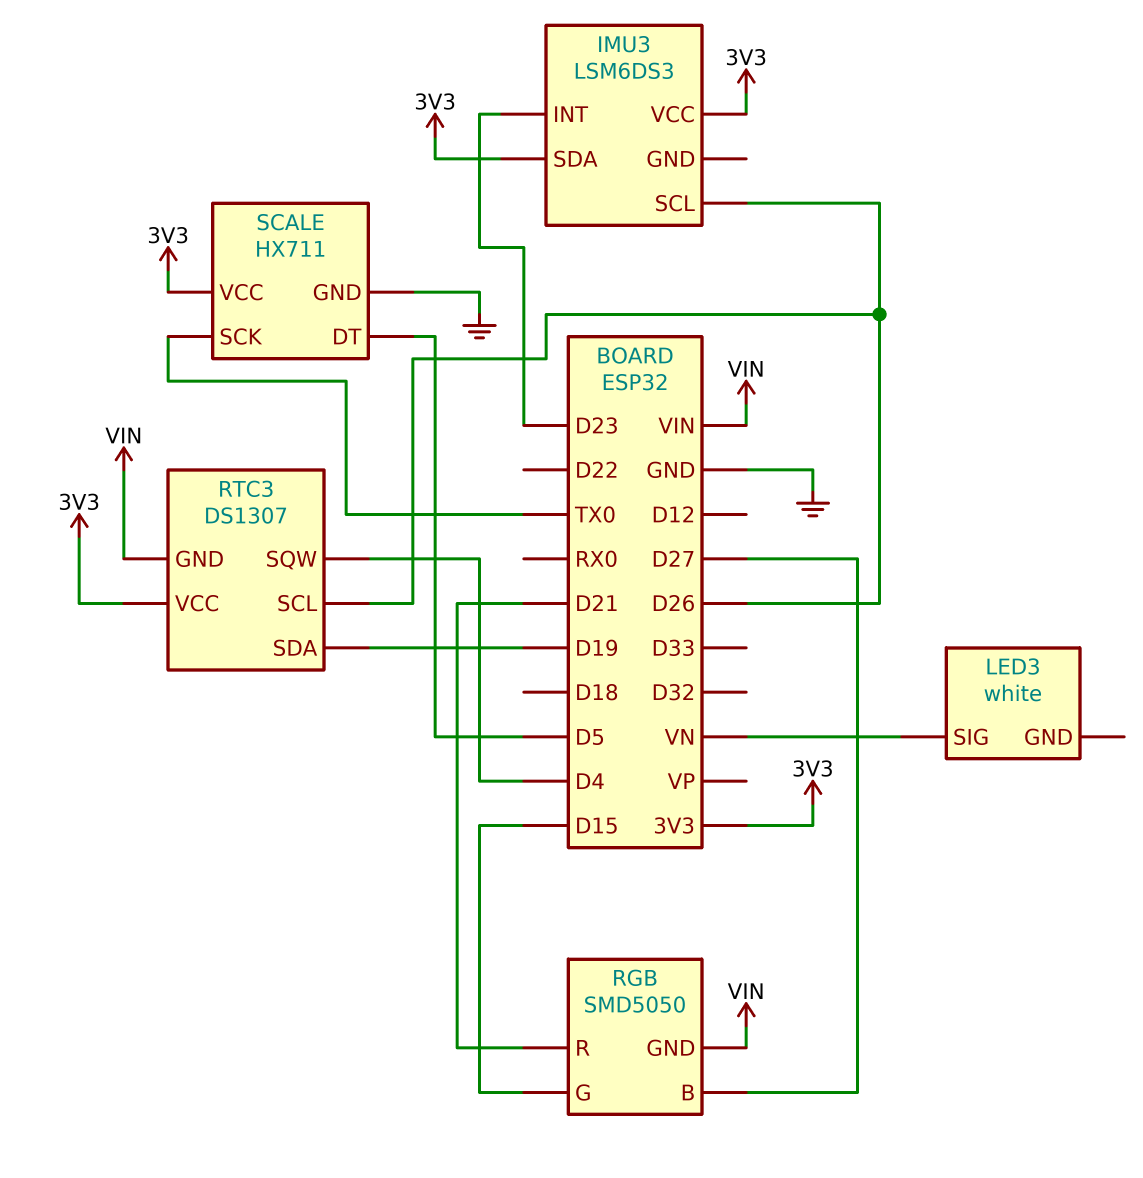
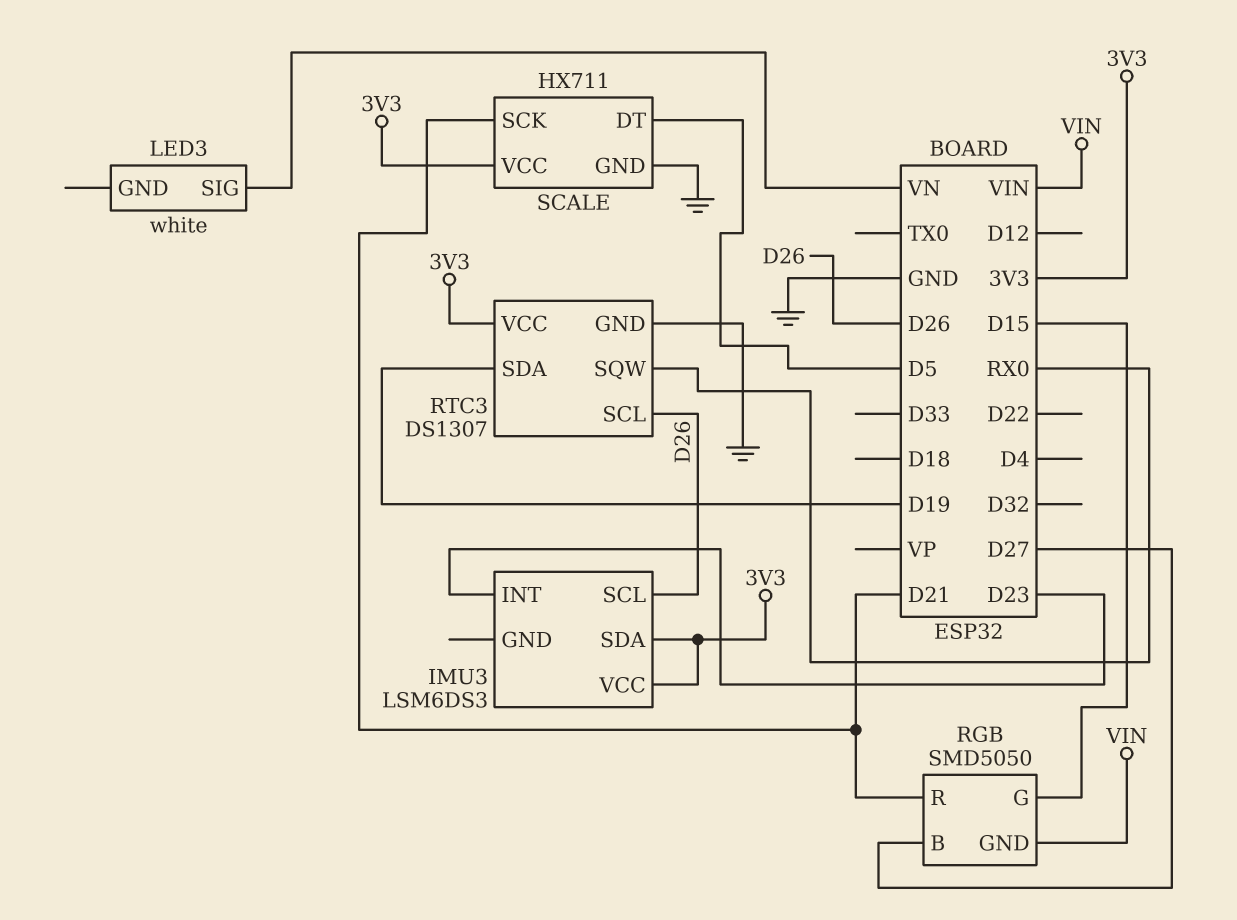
RTC3 pin GND: VIN -> GND
RTC3 pin SQW: D4 -> RX0
SCALE pin SCK: TX0 -> D21

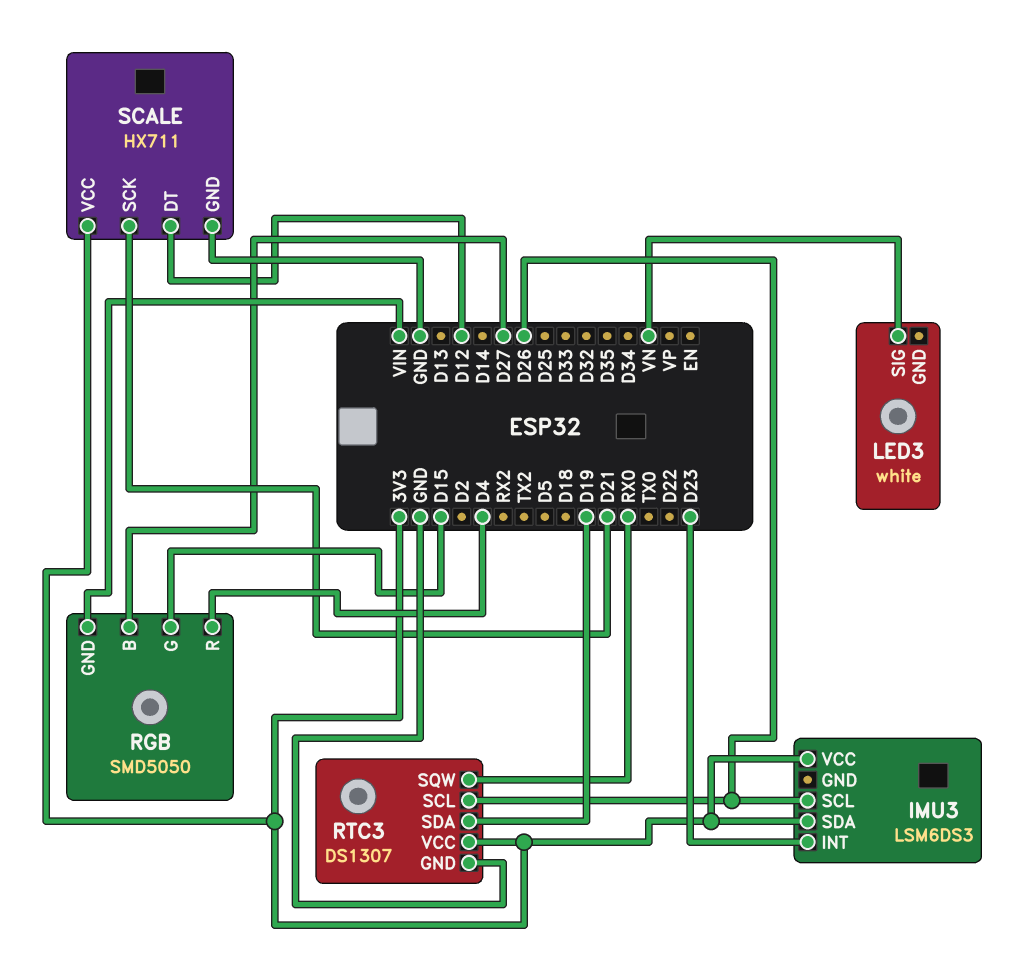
RGB pin R: D21 -> D4
SCALE pin DT: D5 -> D12

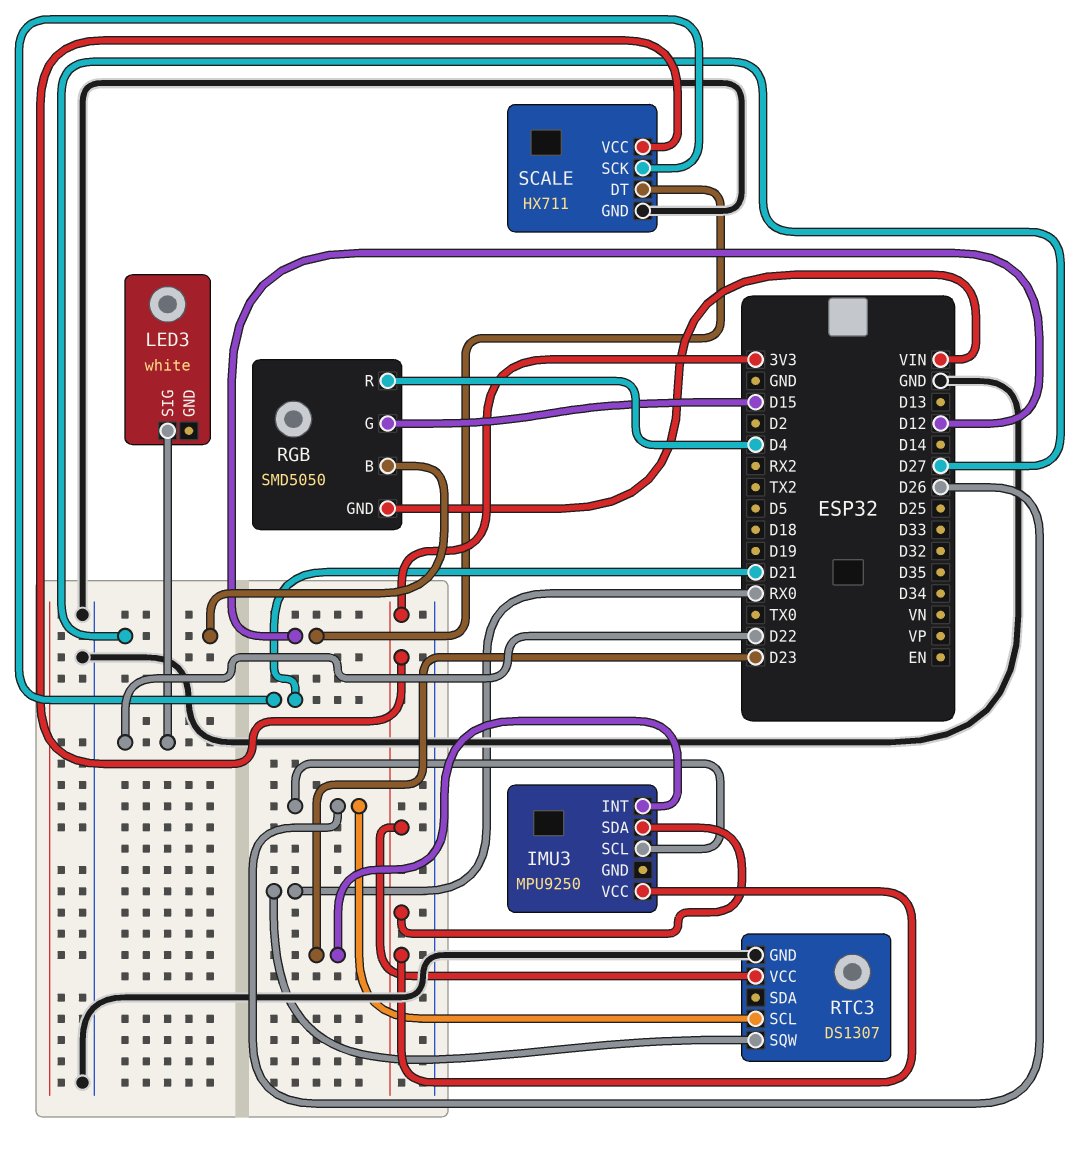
IMU3: LSM6DS3 -> MPU9250
LED3 pin SIG: VN -> D22
RTC3 pin SDA: D19 -> none

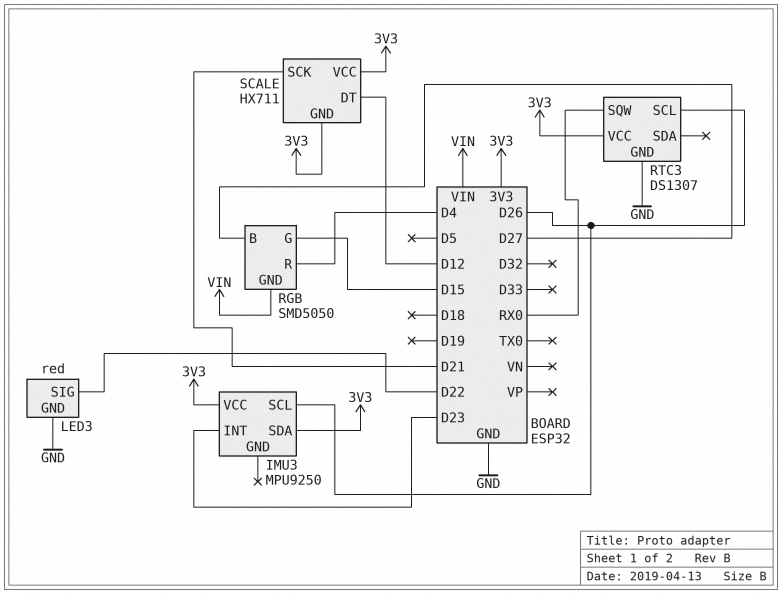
LED3: white -> red
LED3 pin GND: none -> GND
SCALE pin GND: GND -> 3V3

